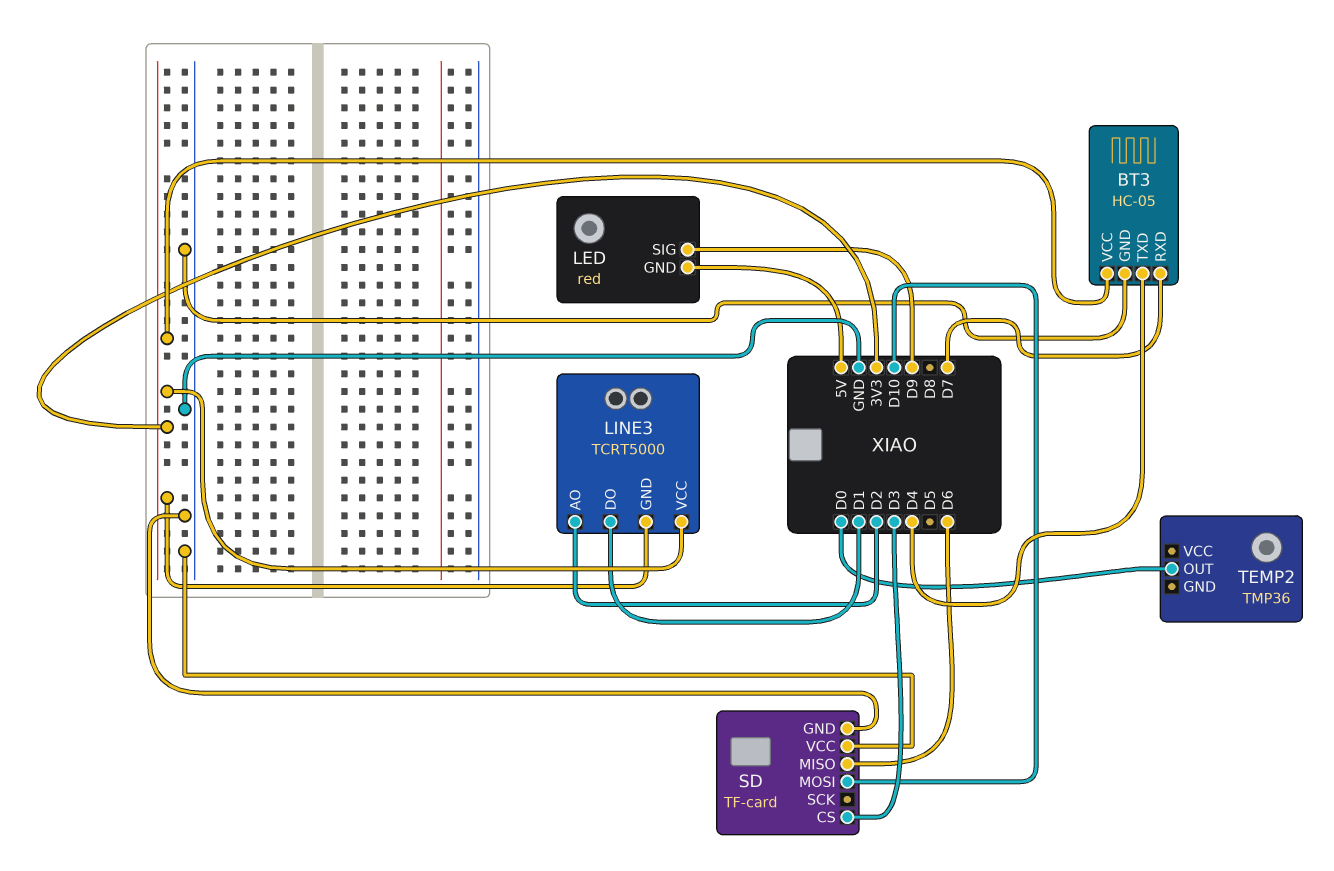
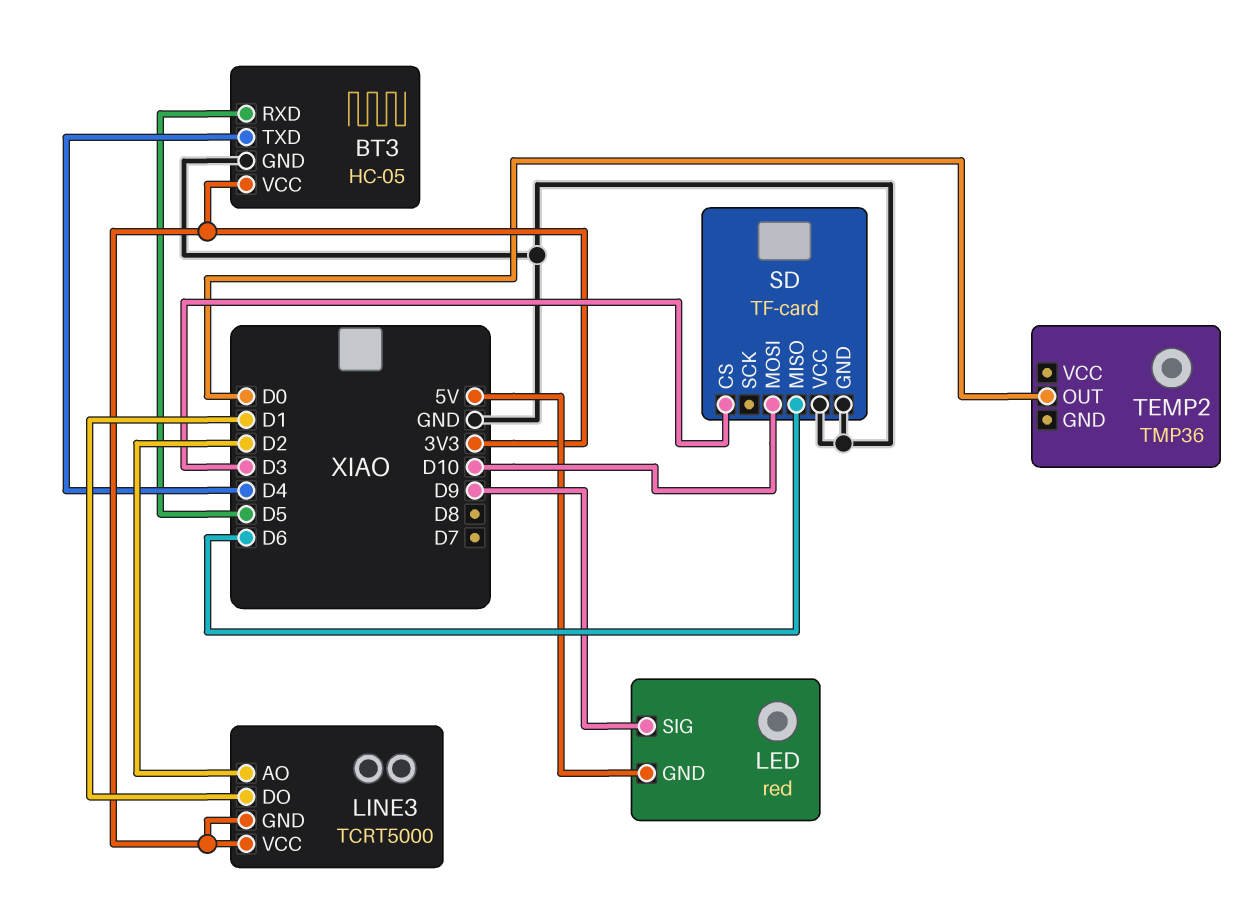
BT3 pin RXD: D7 -> D5

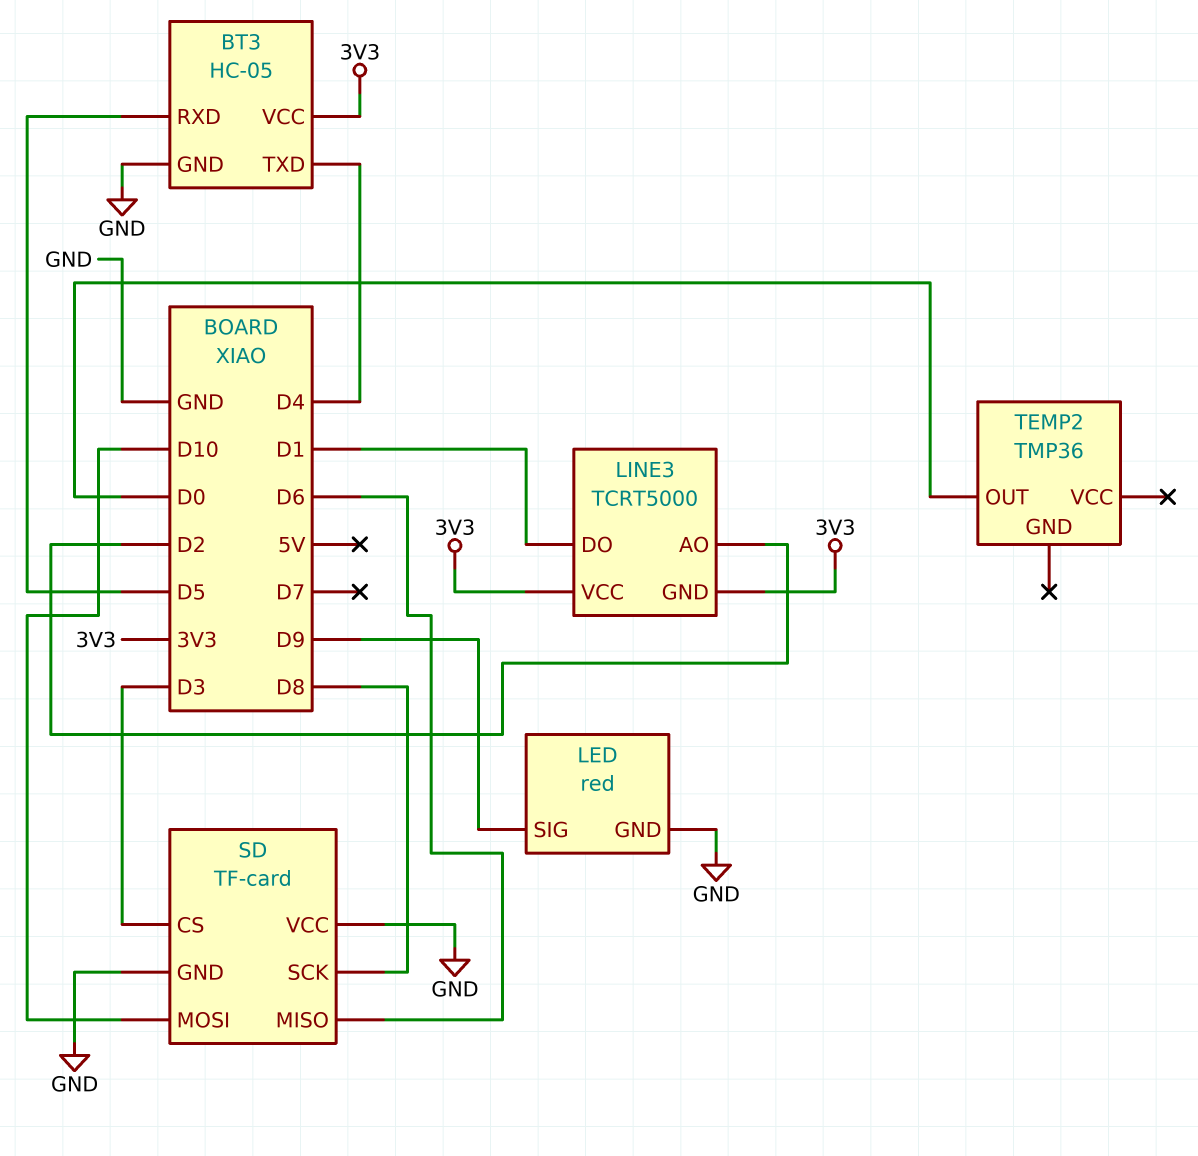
LED pin GND: 5V -> GND
SD pin SCK: none -> D8

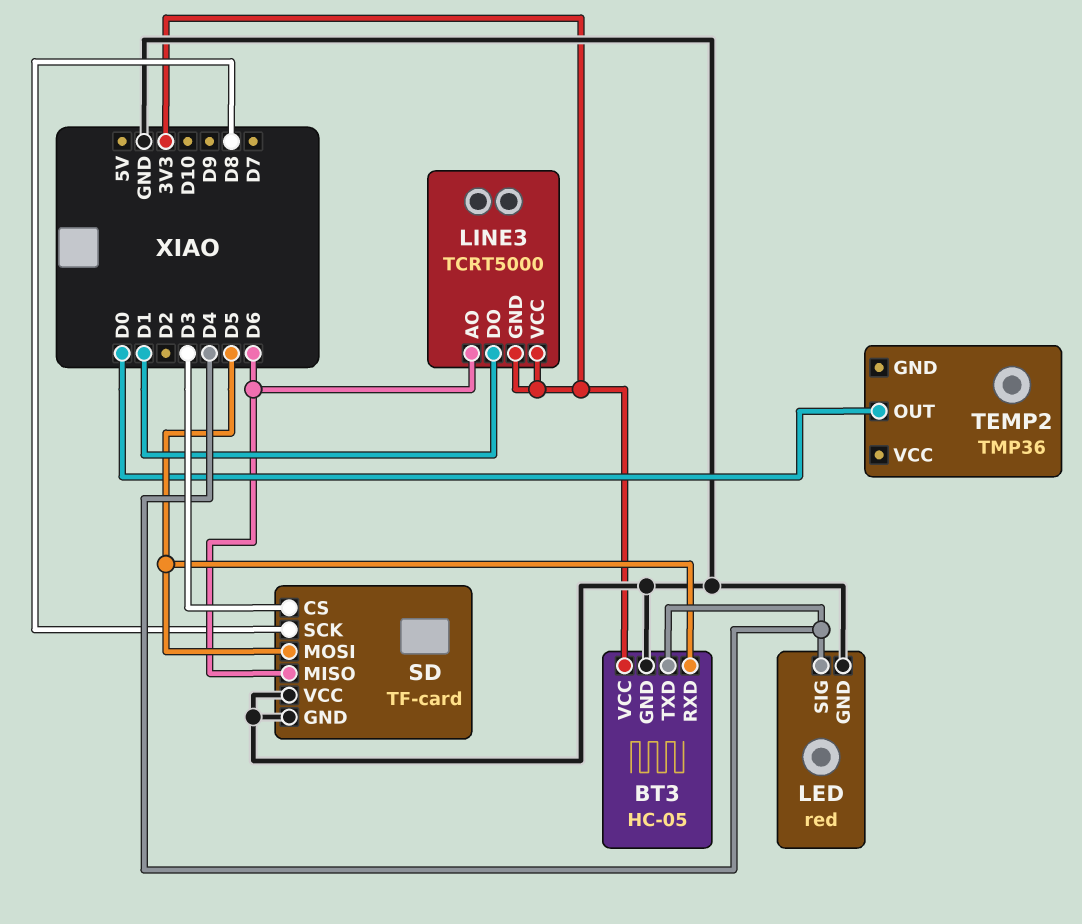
LED pin SIG: D9 -> D4
LINE3 pin AO: D2 -> D6
SD pin MOSI: D10 -> D5

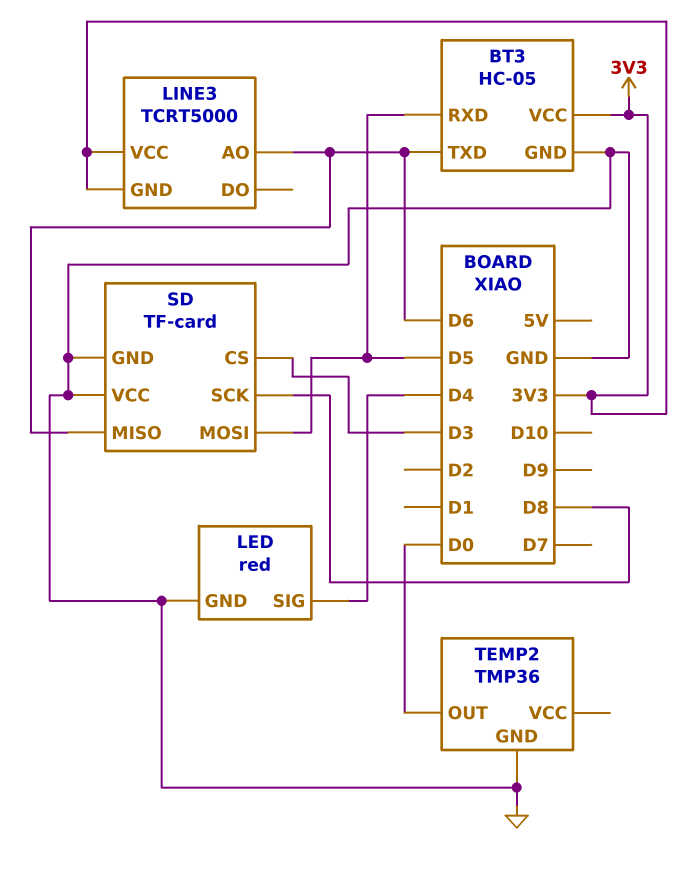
BT3 pin TXD: D4 -> D6
LINE3 pin DO: D1 -> none
TEMP2 pin GND: none -> GND

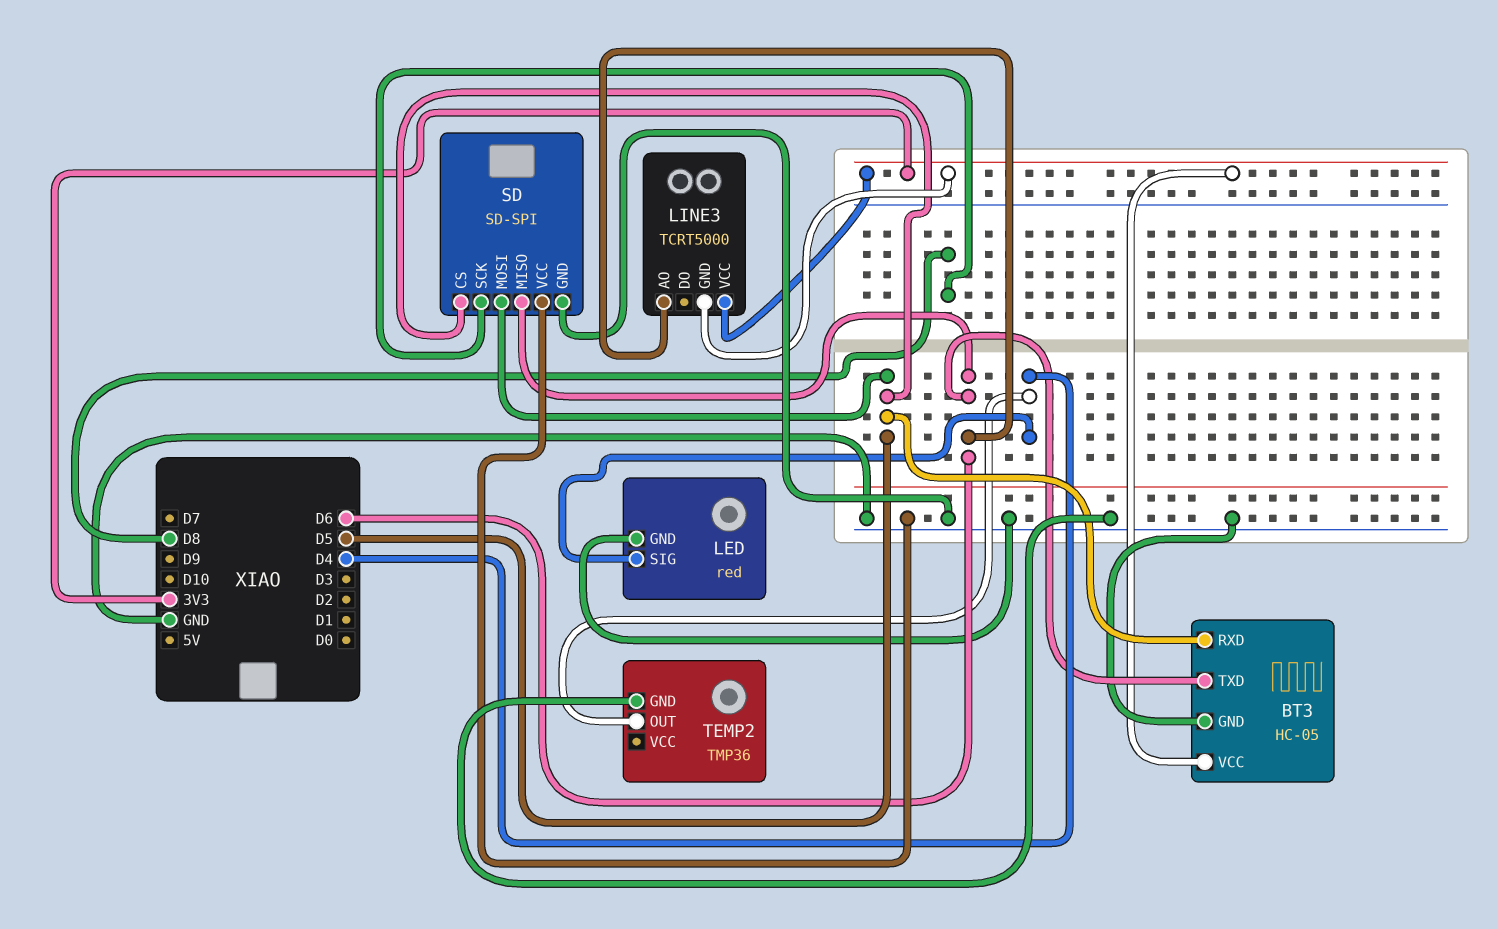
SD: TF-card -> SD-SPI
SD pin CS: D3 -> D5
TEMP2 pin OUT: D0 -> D4

